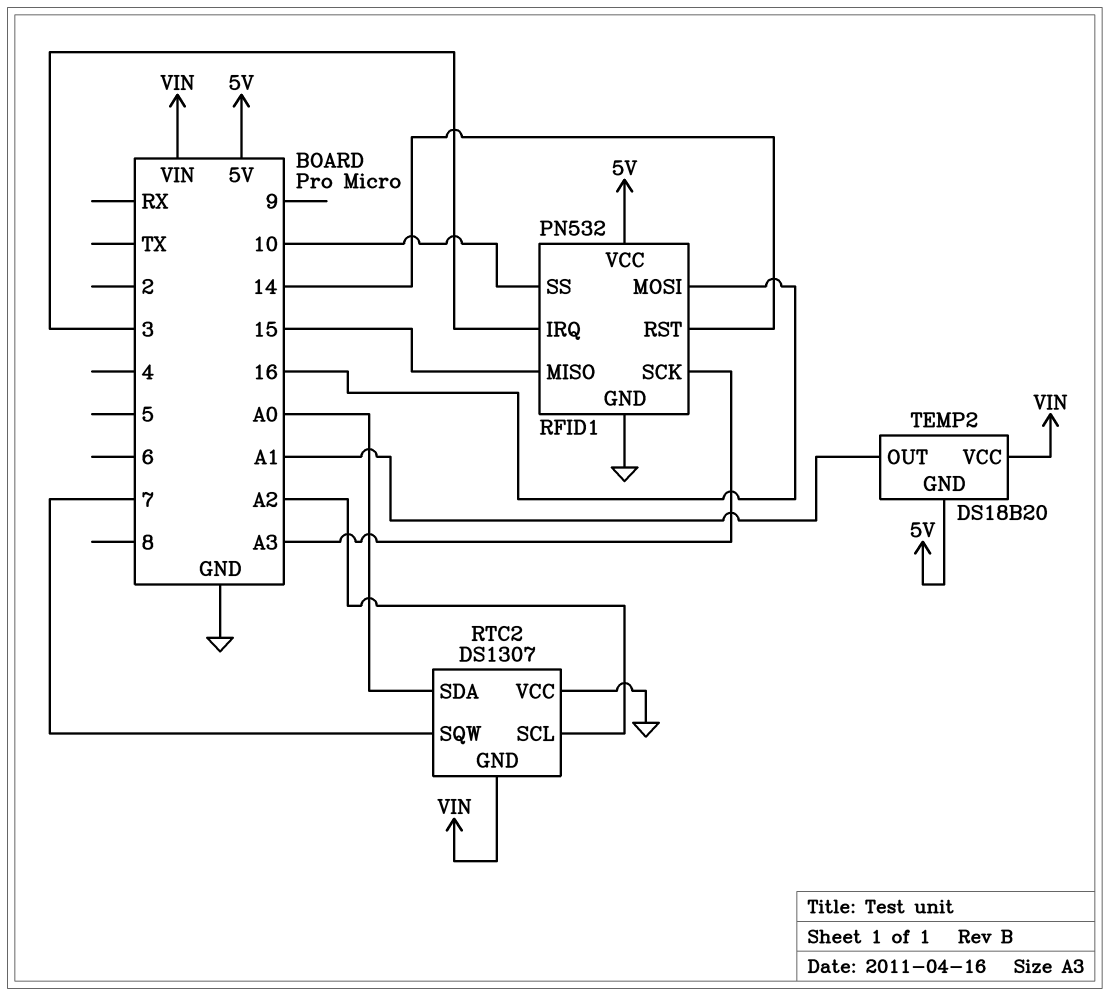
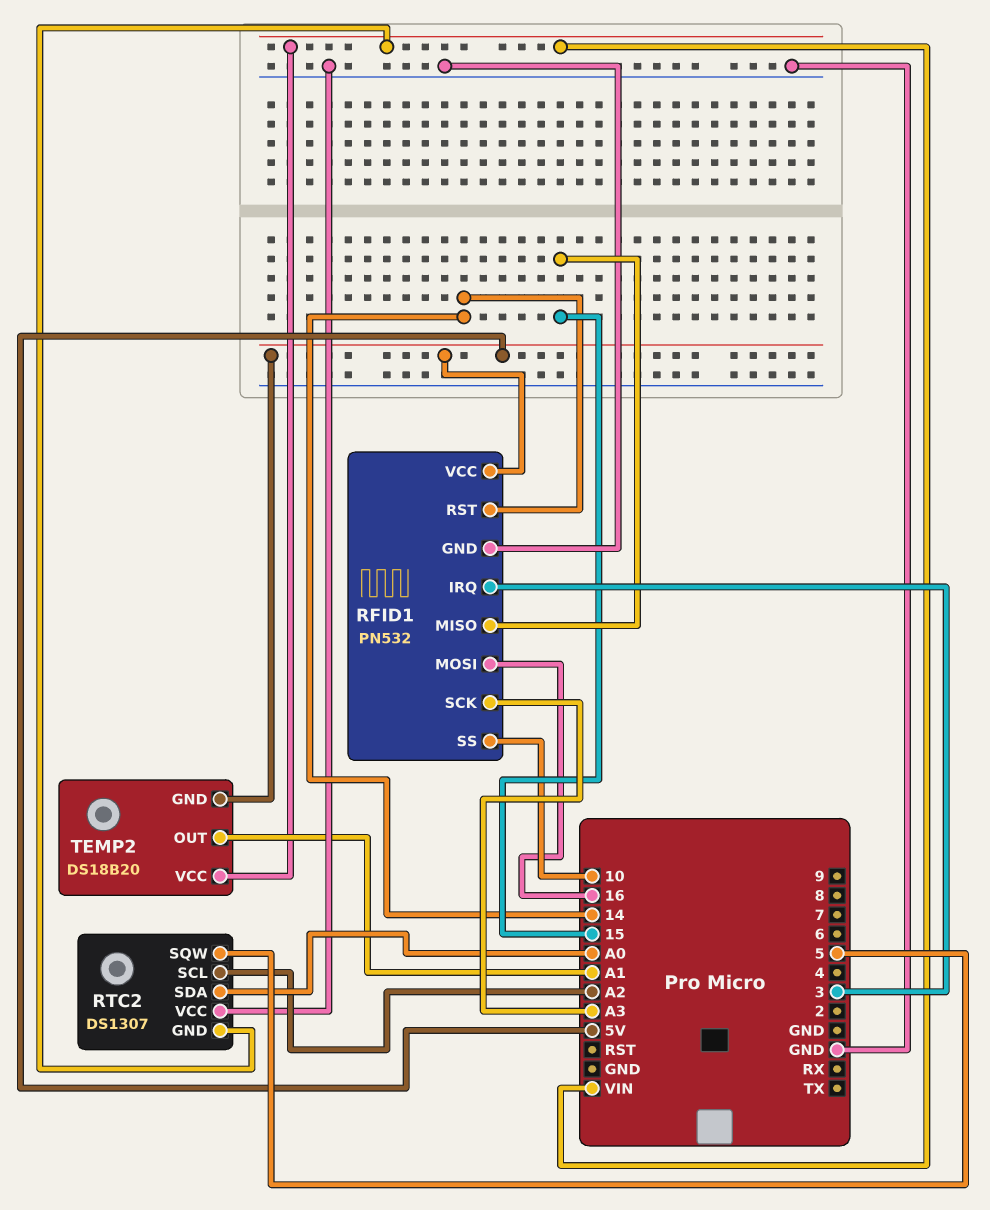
RTC2 pin SQW: 7 -> 5

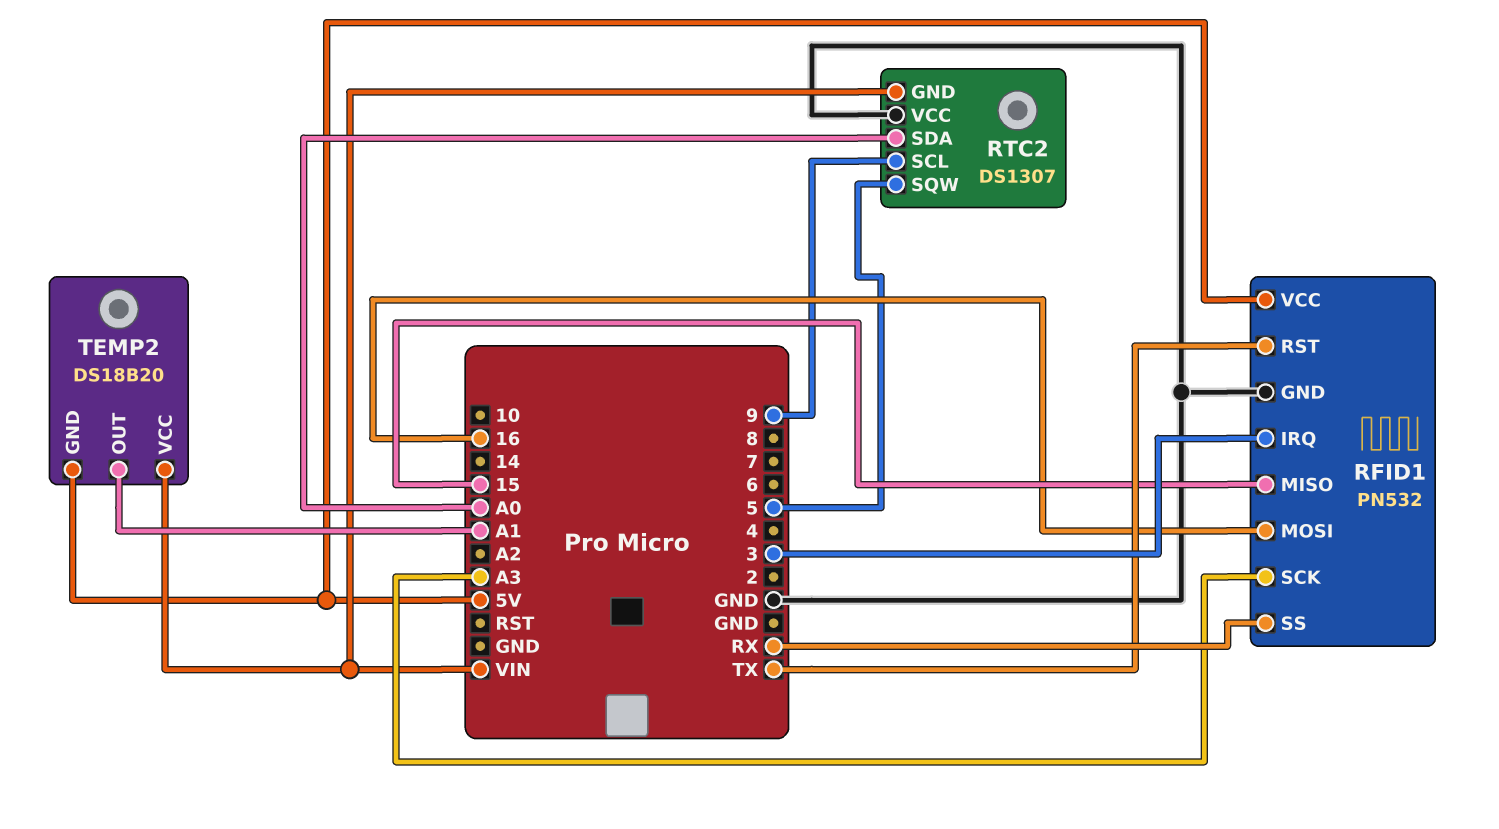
RFID1 pin RST: 14 -> TX
RFID1 pin SS: 10 -> RX
RTC2 pin SCL: A2 -> 9

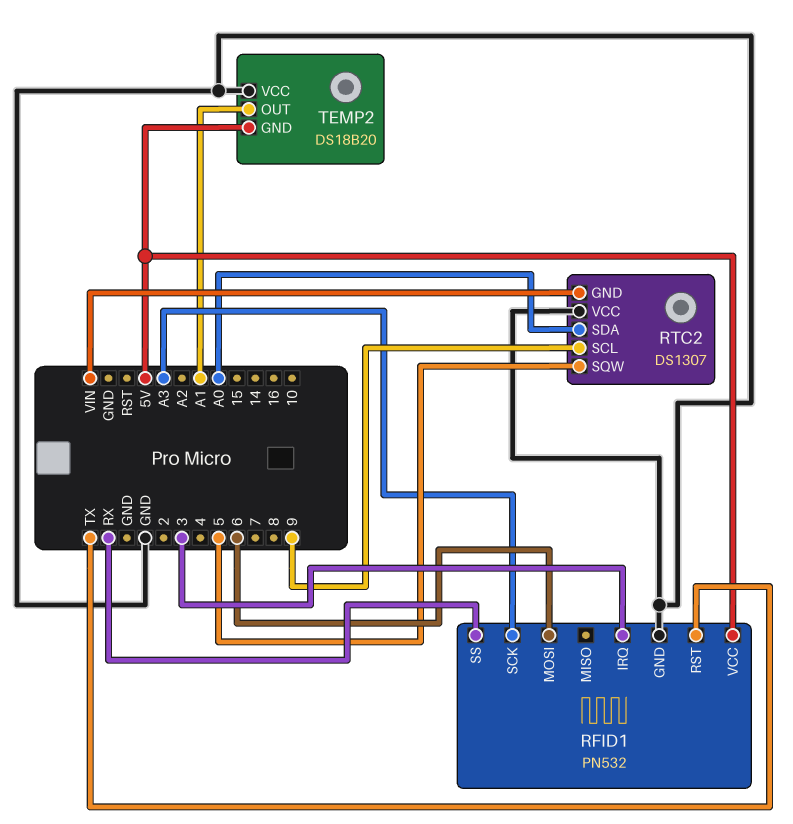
RFID1 pin MISO: 15 -> none
RFID1 pin MOSI: 16 -> 6
TEMP2 pin VCC: VIN -> GND

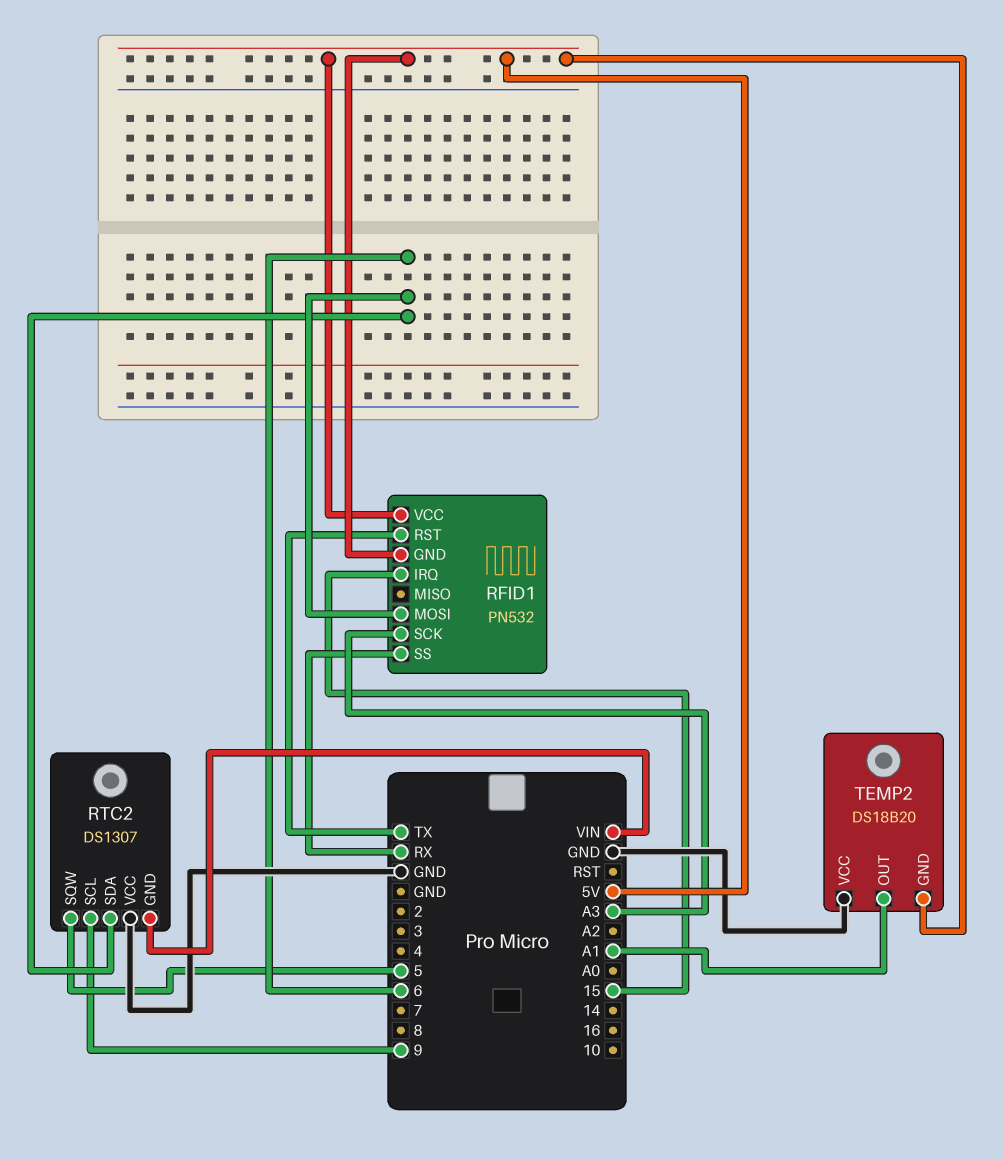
RFID1 pin GND: GND -> 5V
RFID1 pin IRQ: 3 -> 15
RTC2 pin SDA: A0 -> 6

